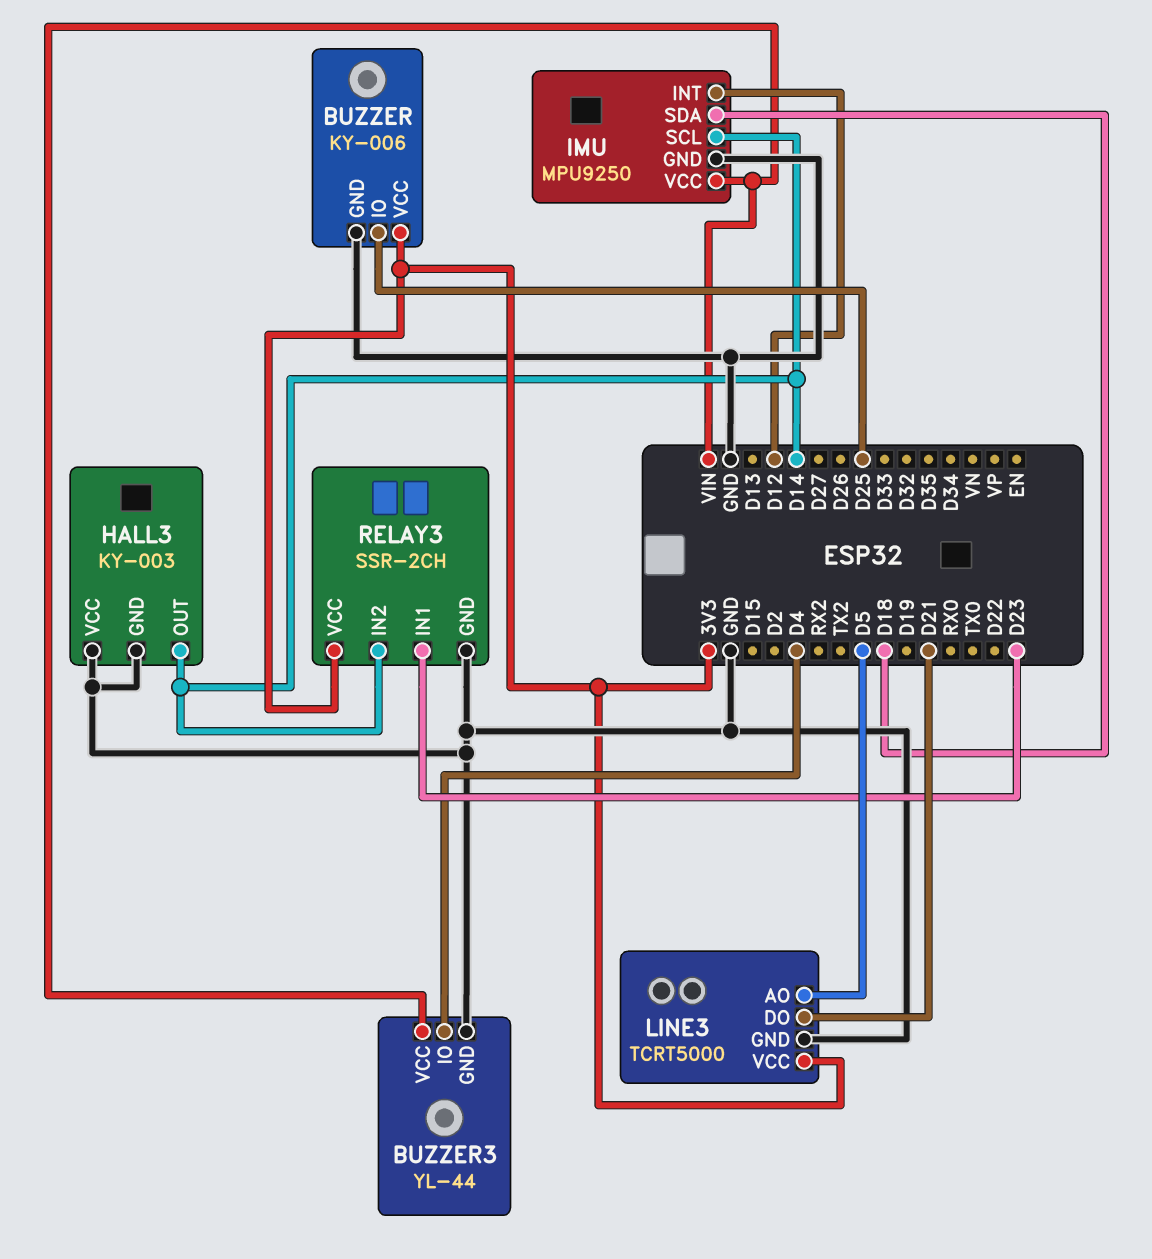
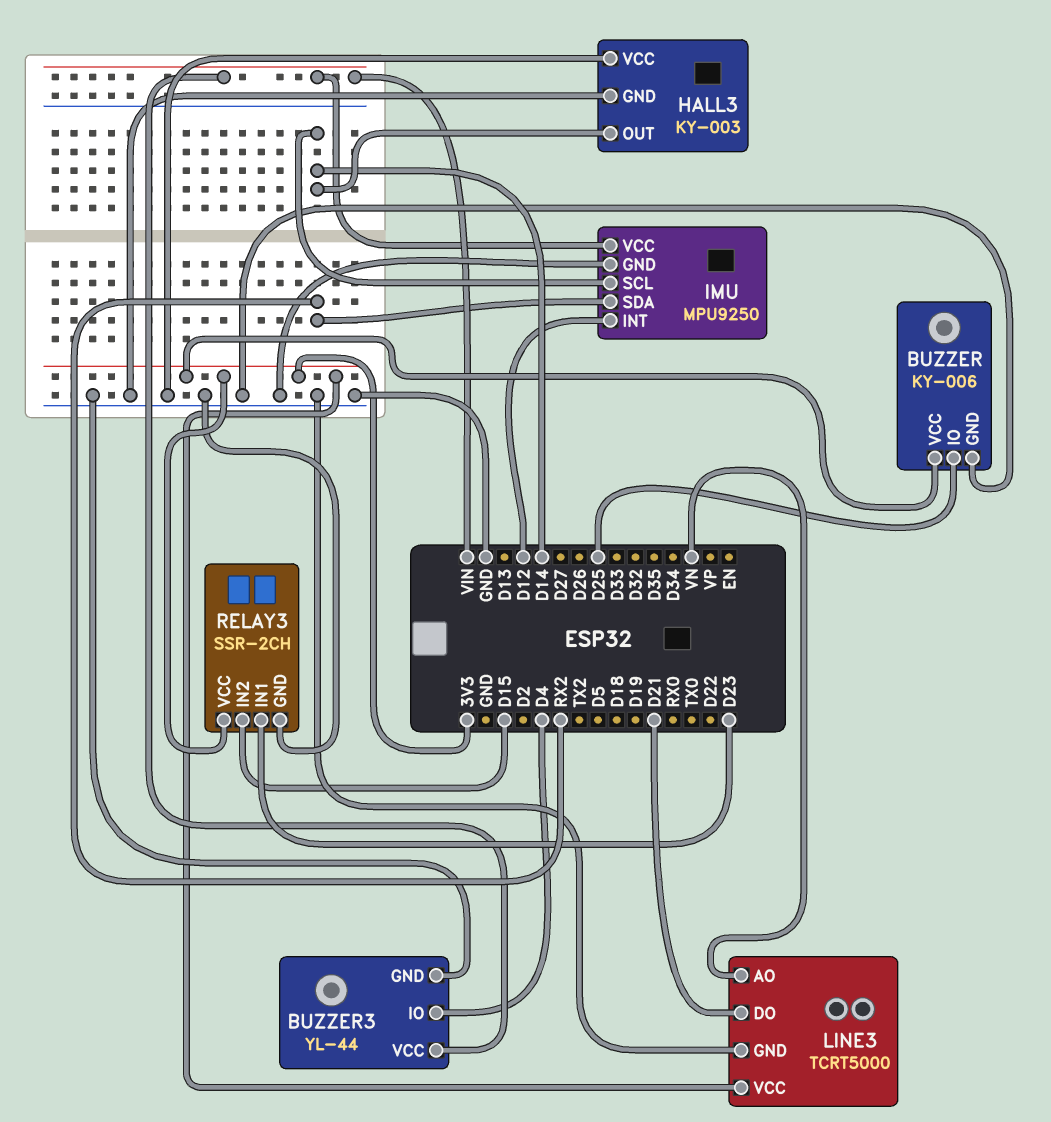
IMU pin SDA: D18 -> RX2
LINE3 pin AO: D5 -> VN
RELAY3 pin IN2: D14 -> D15

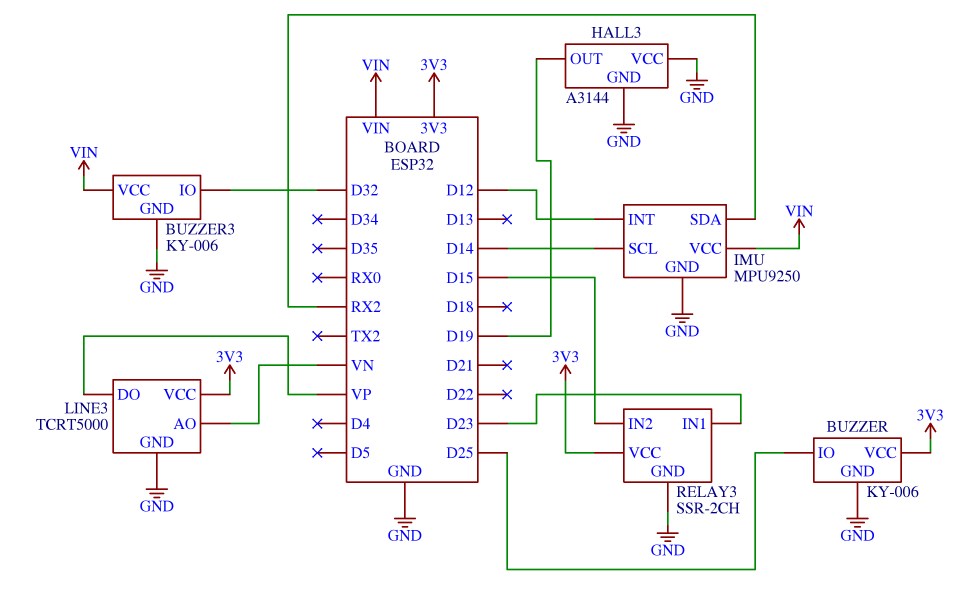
BUZZER3: YL-44 -> KY-006
BUZZER3 pin IO: D4 -> D32
HALL3: KY-003 -> A3144
HALL3 pin OUT: D14 -> D19
LINE3 pin DO: D21 -> VP

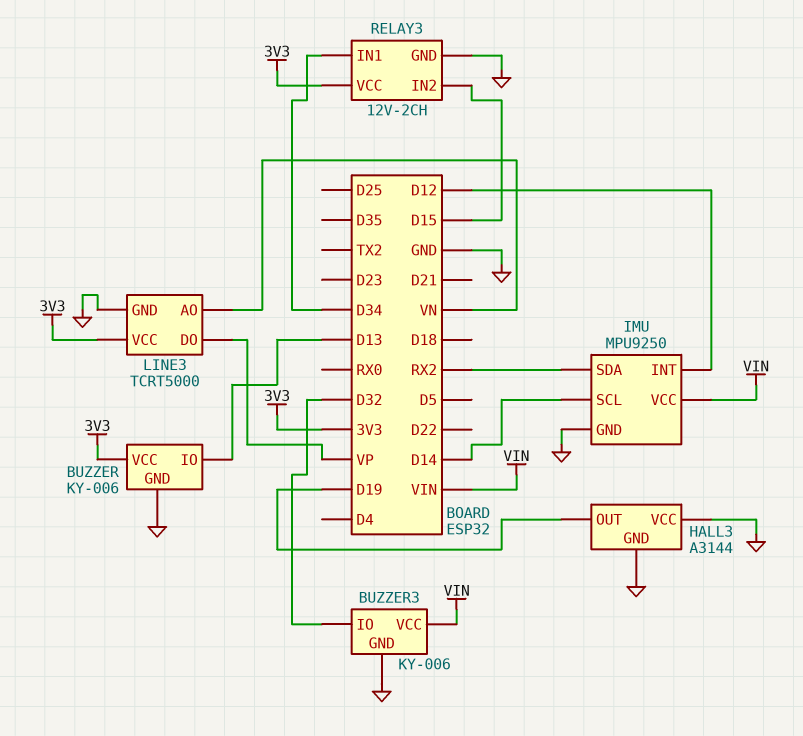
BUZZER pin IO: D25 -> D13
RELAY3: SSR-2CH -> 12V-2CH
RELAY3 pin IN1: D23 -> D34

